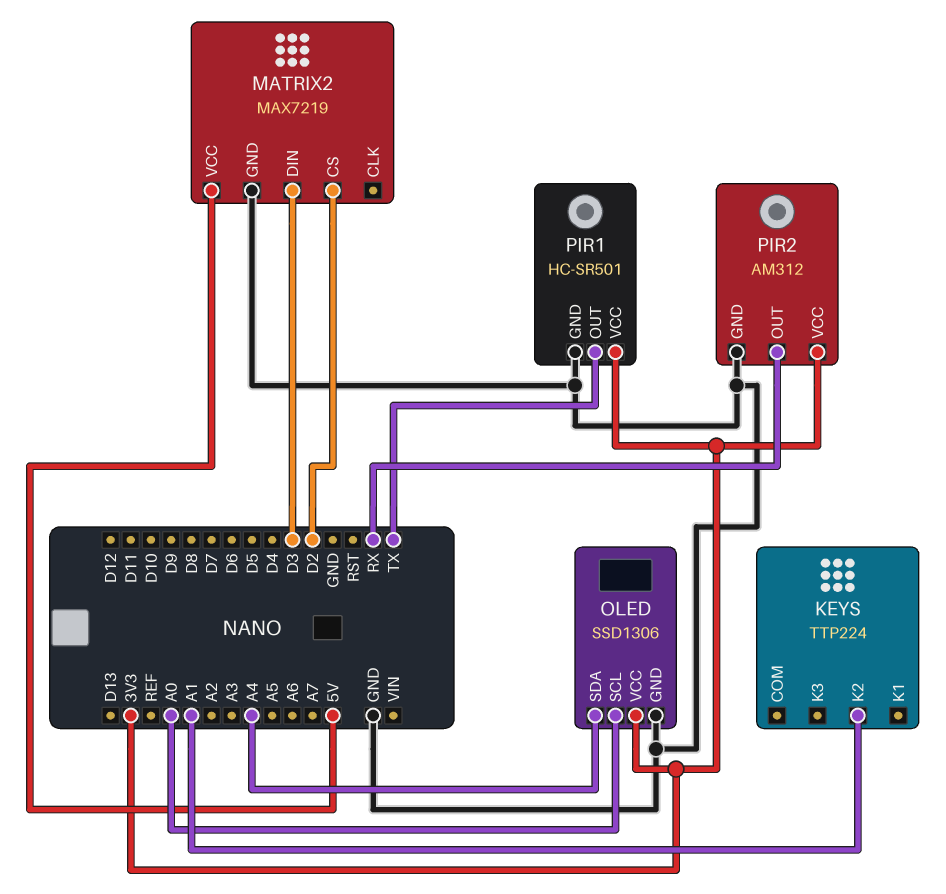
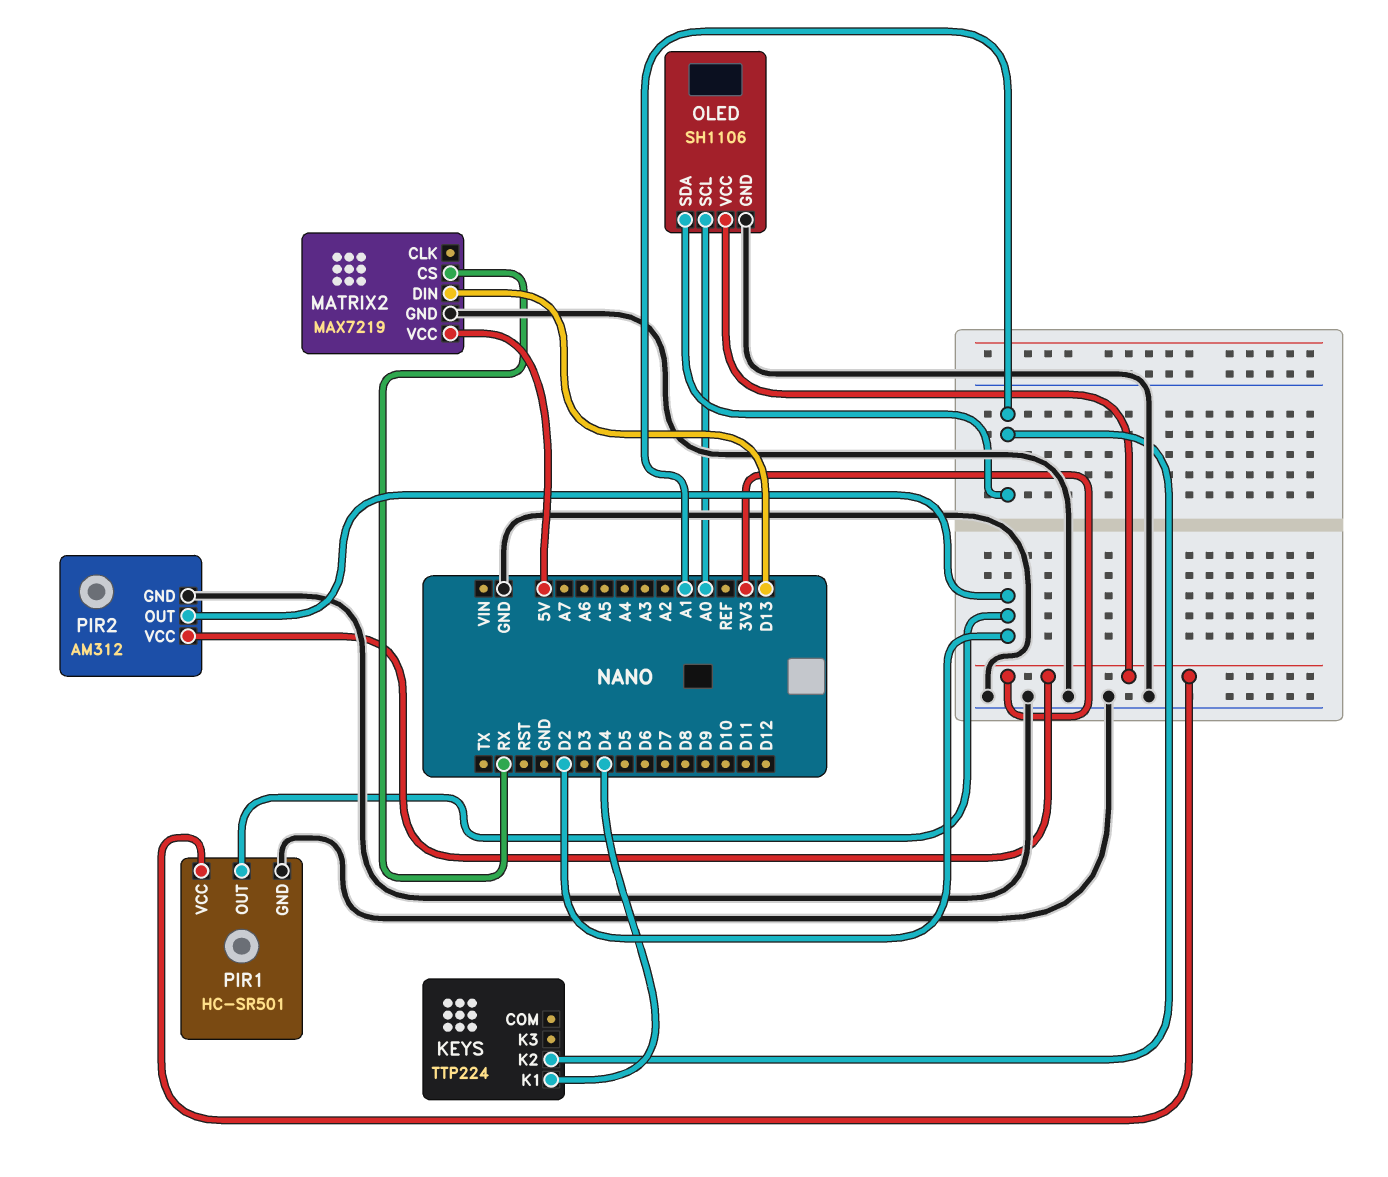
KEYS pin K1: none -> D4
MATRIX2 pin CS: D2 -> RX
MATRIX2 pin DIN: D3 -> D13
OLED: SSD1306 -> SH1106
OLED pin SDA: A4 -> A1
PIR1 pin OUT: TX -> D2
PIR2 pin OUT: RX -> D2

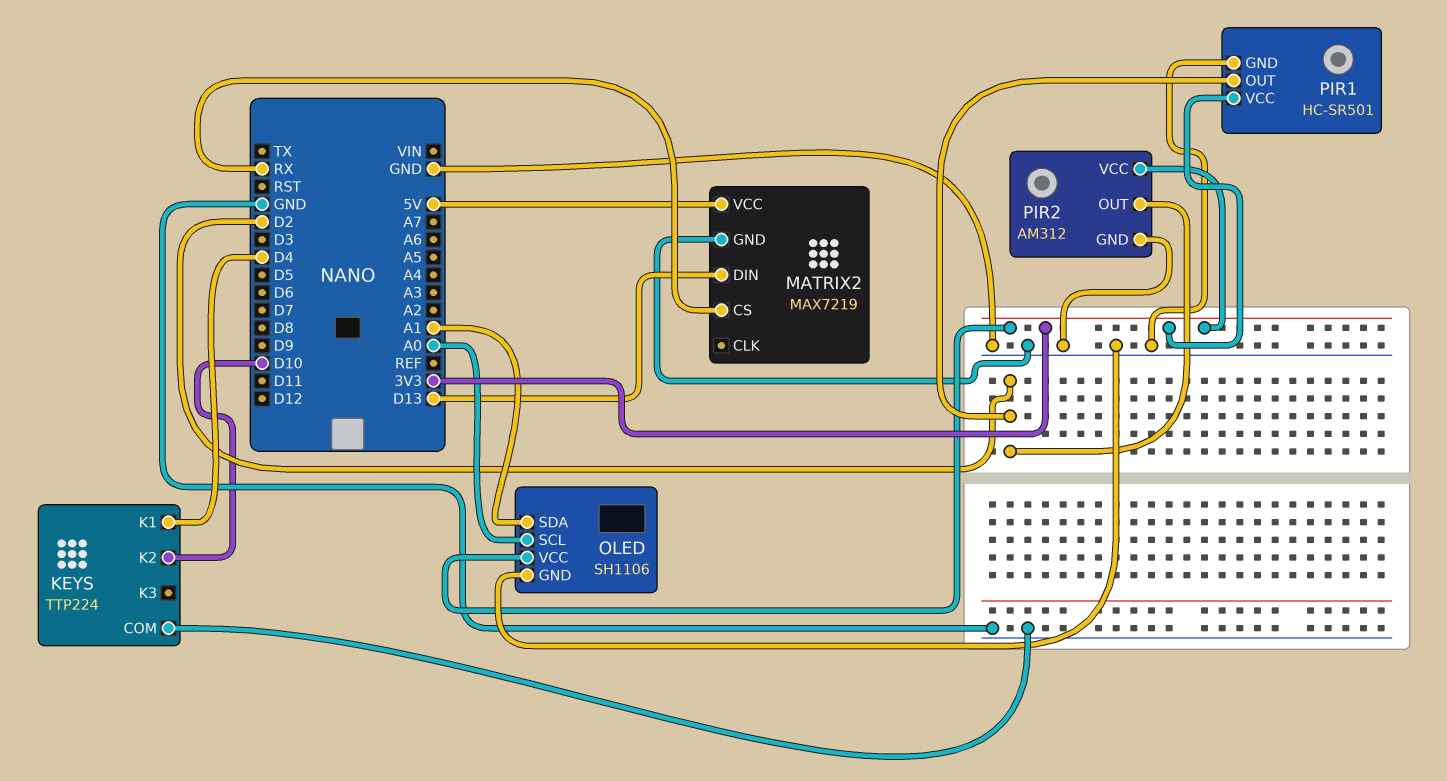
KEYS pin COM: none -> GND
KEYS pin K2: A1 -> D10

